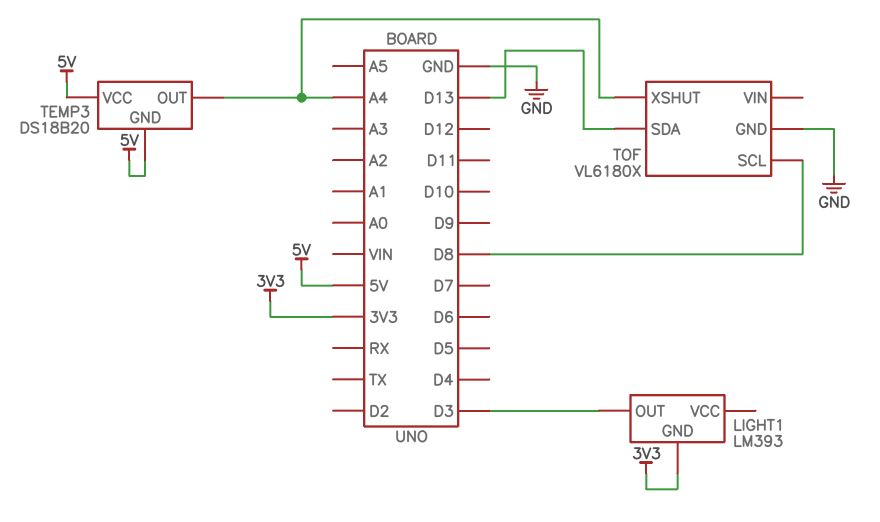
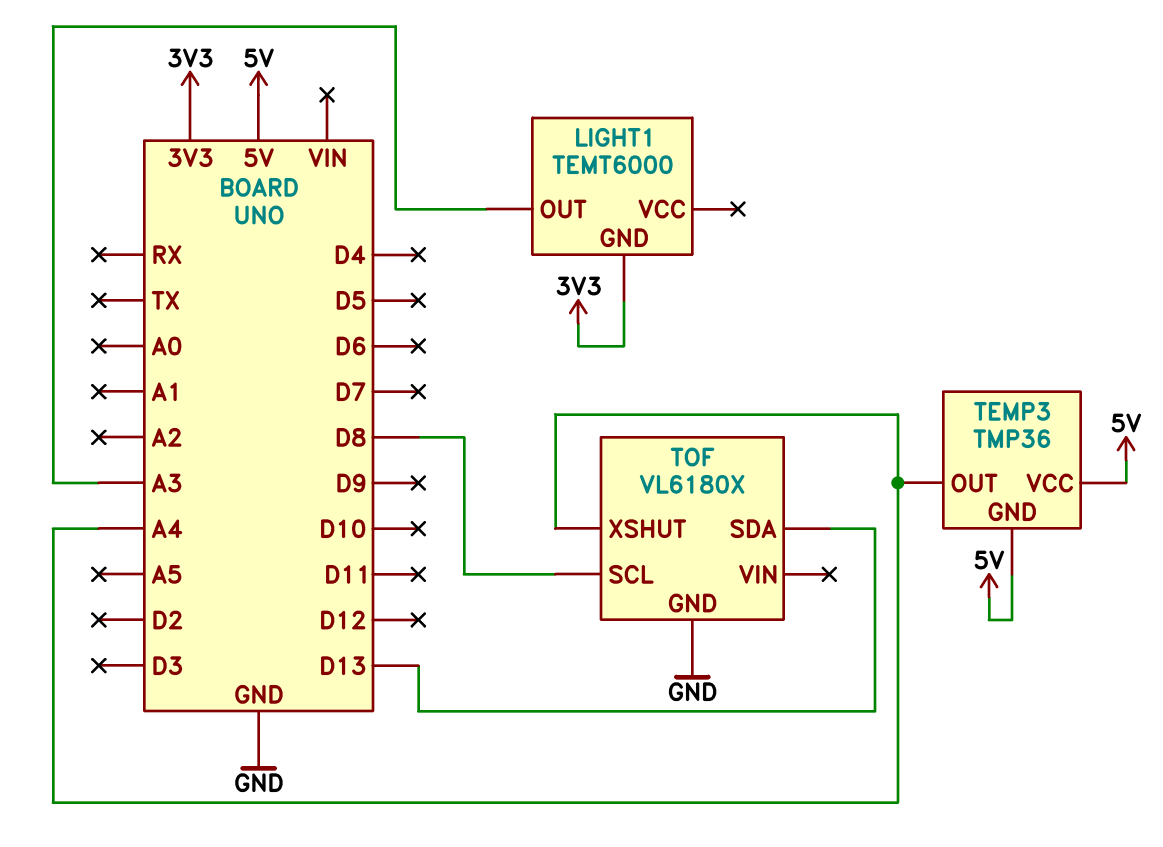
LIGHT1: LM393 -> TEMT6000
LIGHT1 pin OUT: D3 -> A3
TEMP3: DS18B20 -> TMP36

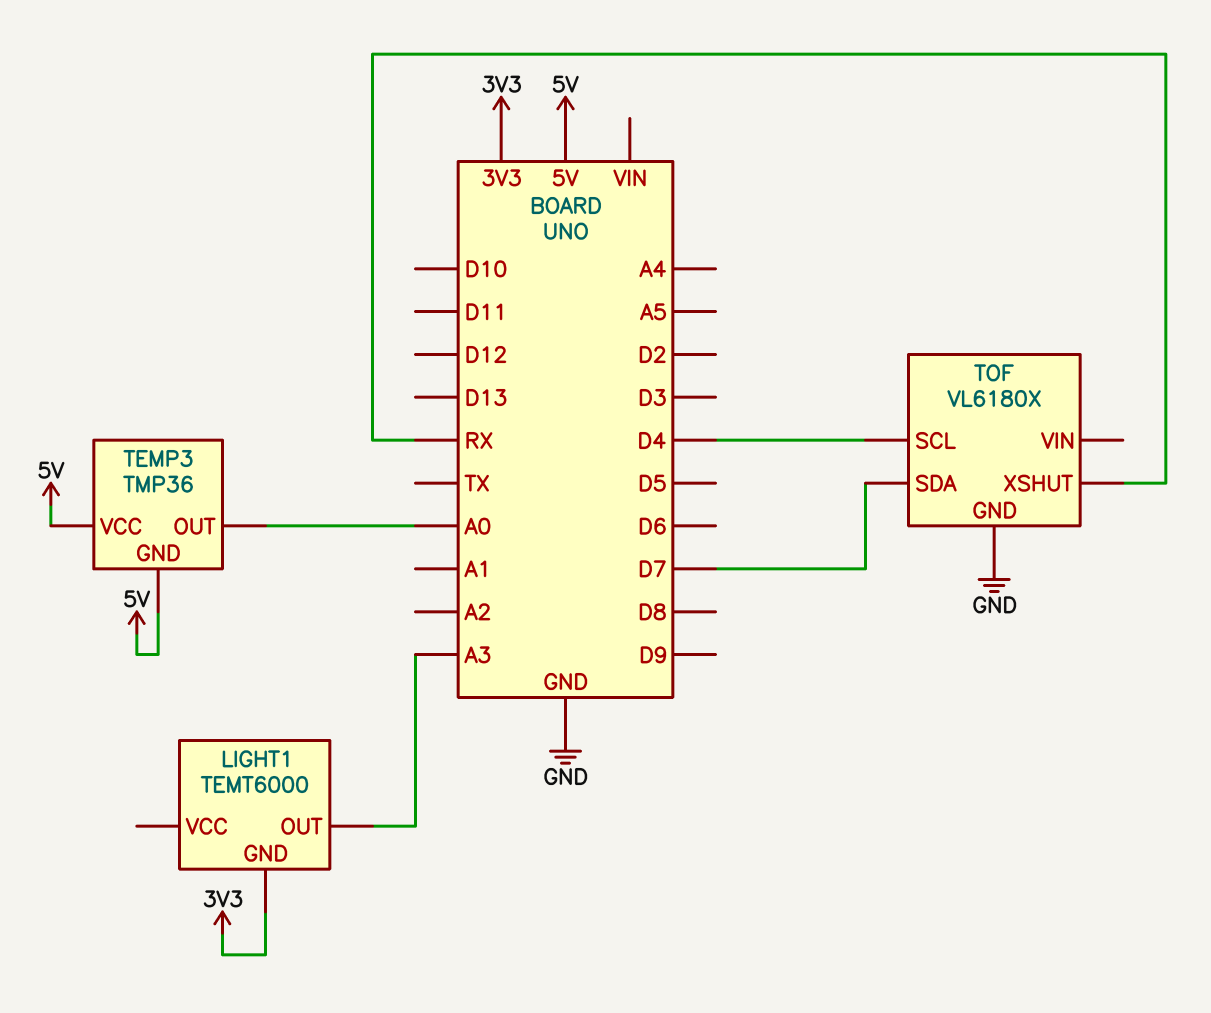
TEMP3 pin OUT: A4 -> A0
TOF pin SCL: D8 -> D4
TOF pin SDA: D13 -> D7
TOF pin XSHUT: A4 -> RX

